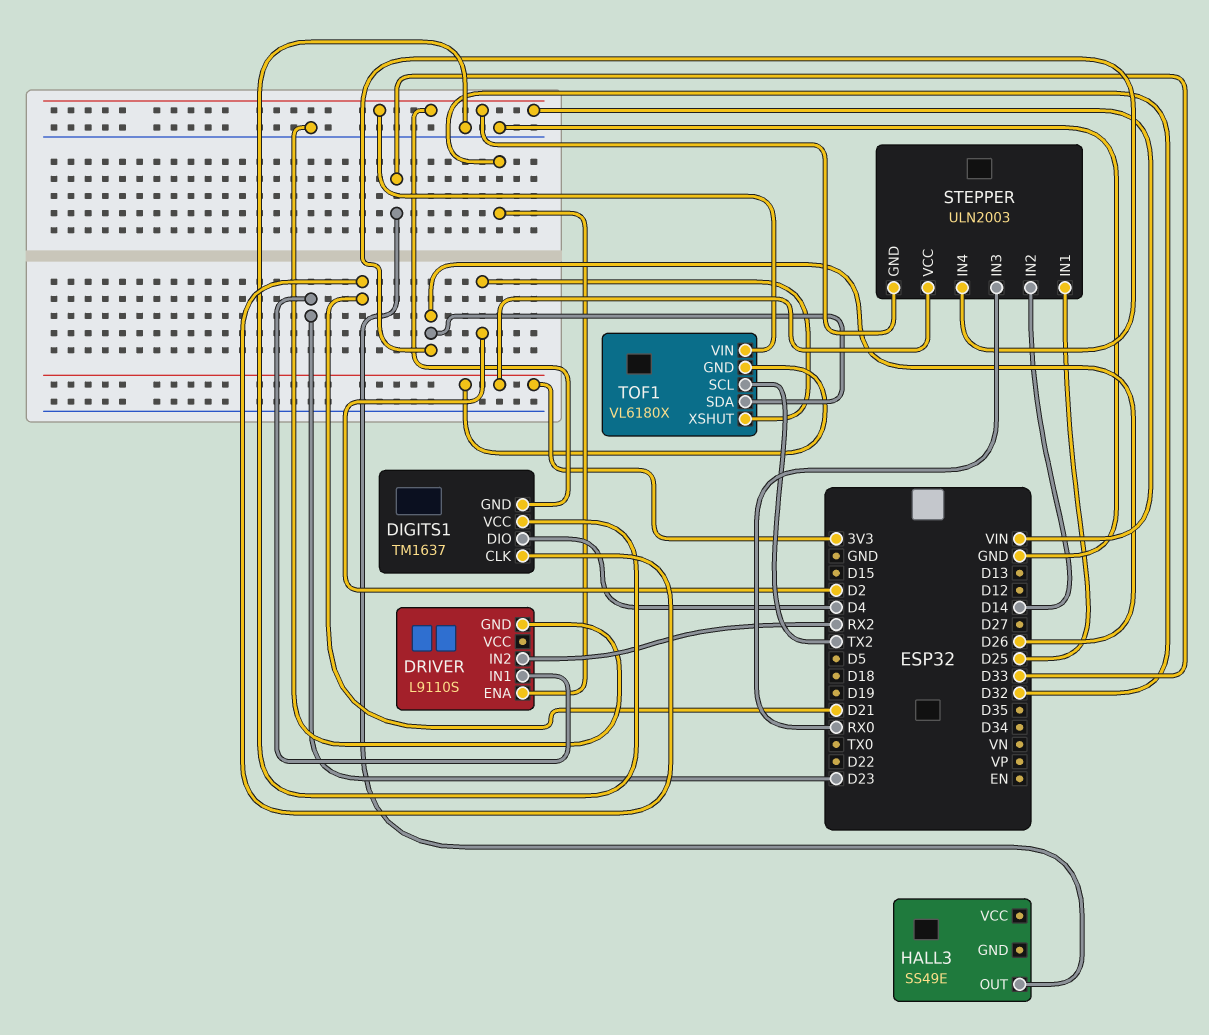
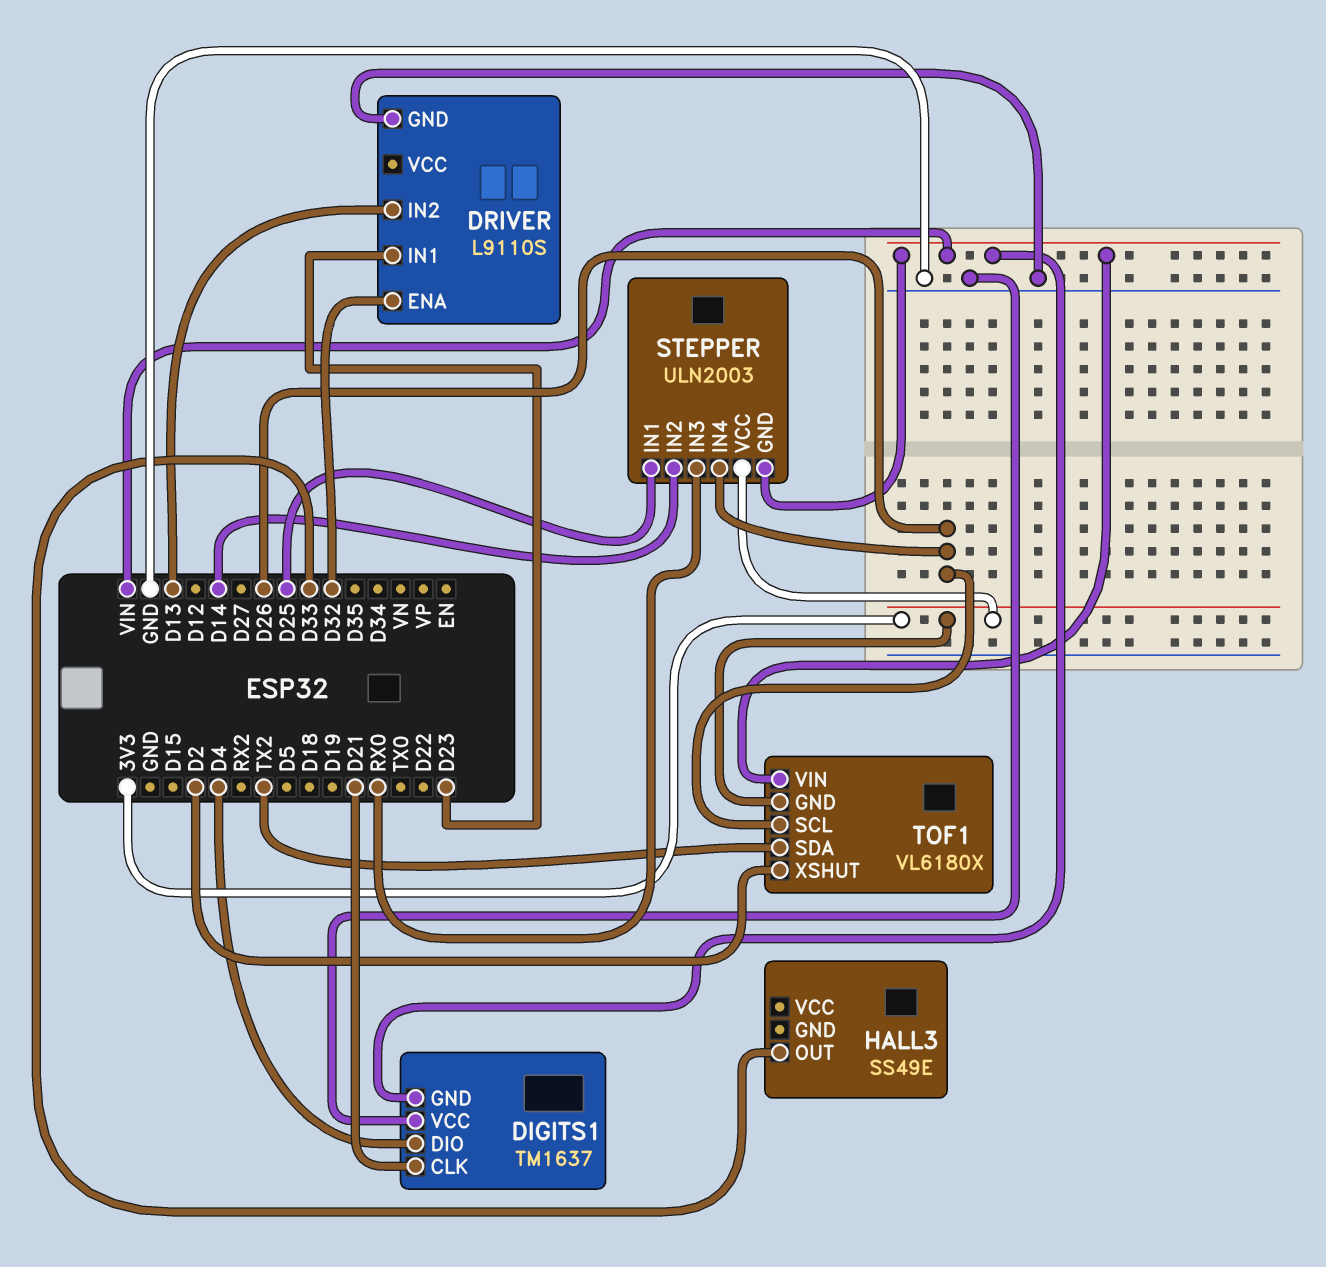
DRIVER pin IN2: RX2 -> D13
TOF1 pin SCL: TX2 -> D26
TOF1 pin SDA: D26 -> TX2

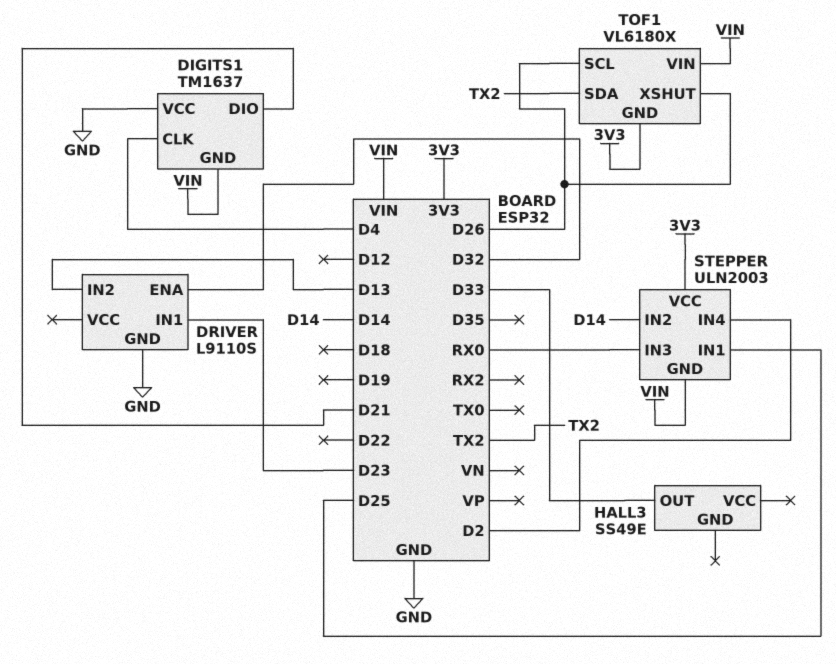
DIGITS1 pin CLK: D21 -> D4
DIGITS1 pin DIO: D4 -> D21
STEPPER pin IN4: D26 -> D2
TOF1 pin XSHUT: D2 -> D26

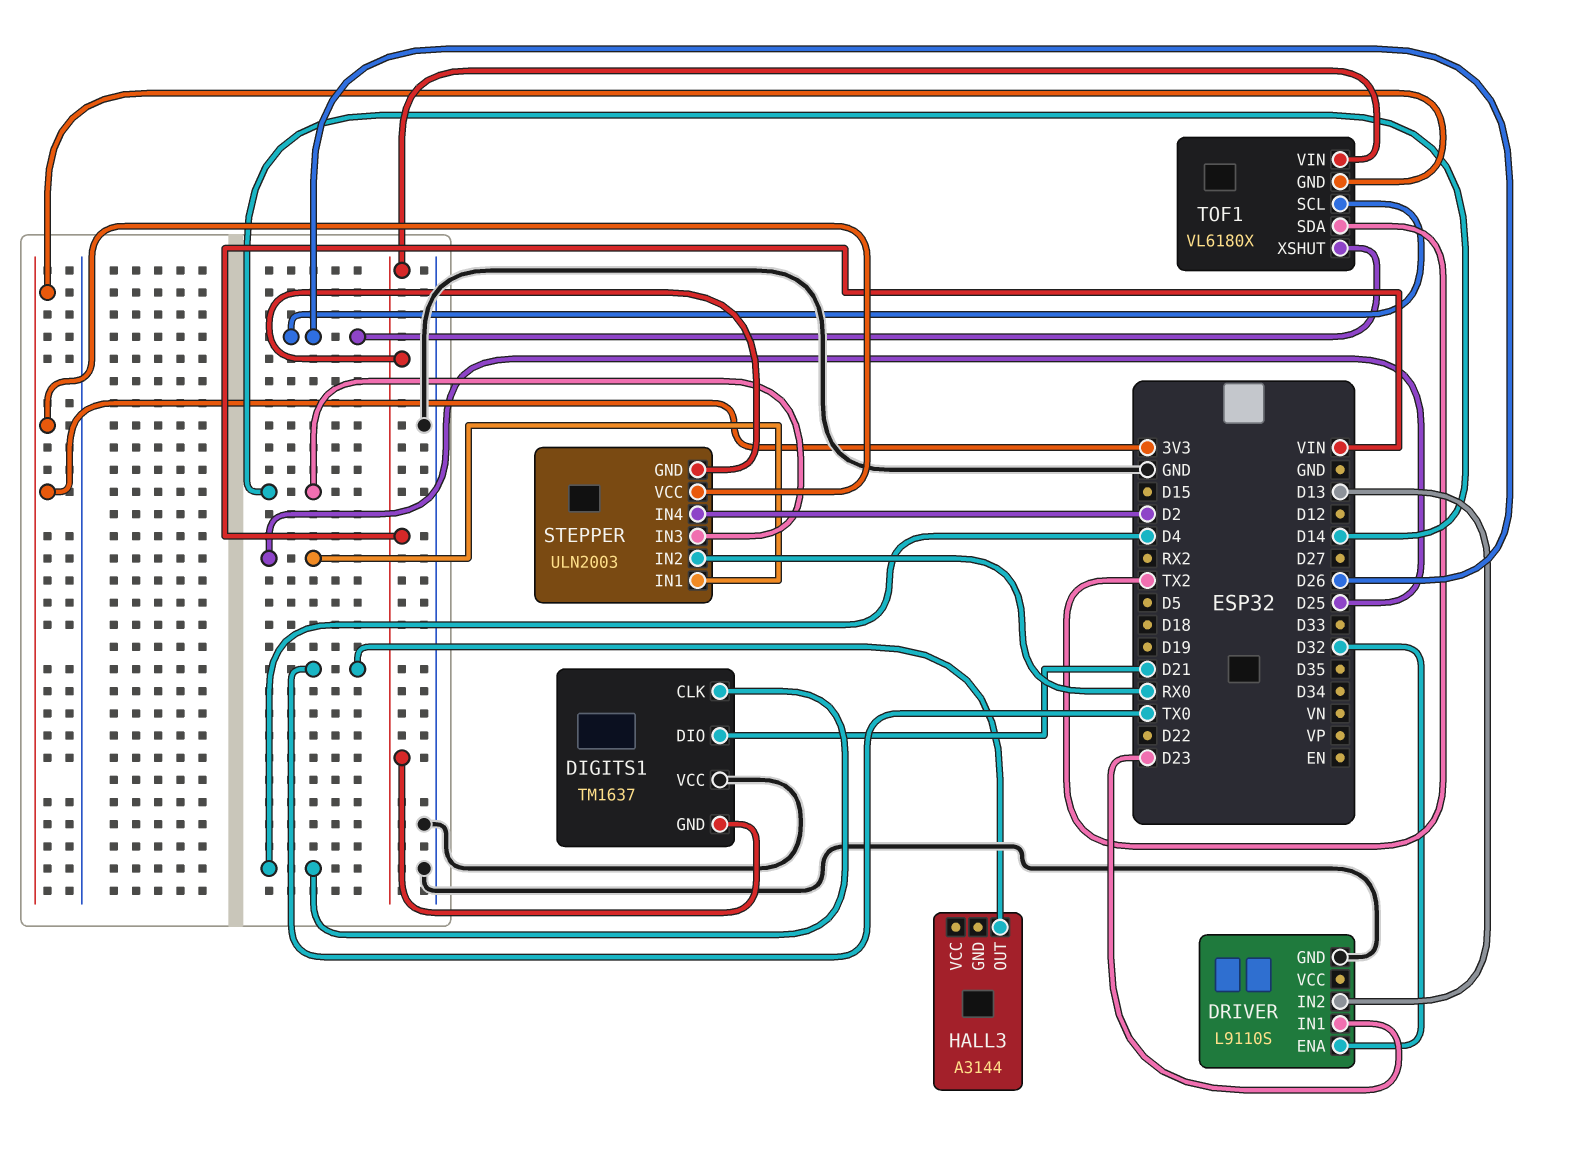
HALL3: SS49E -> A3144
HALL3 pin OUT: D33 -> TX0
STEPPER pin IN2: D14 -> RX0
STEPPER pin IN3: RX0 -> D14

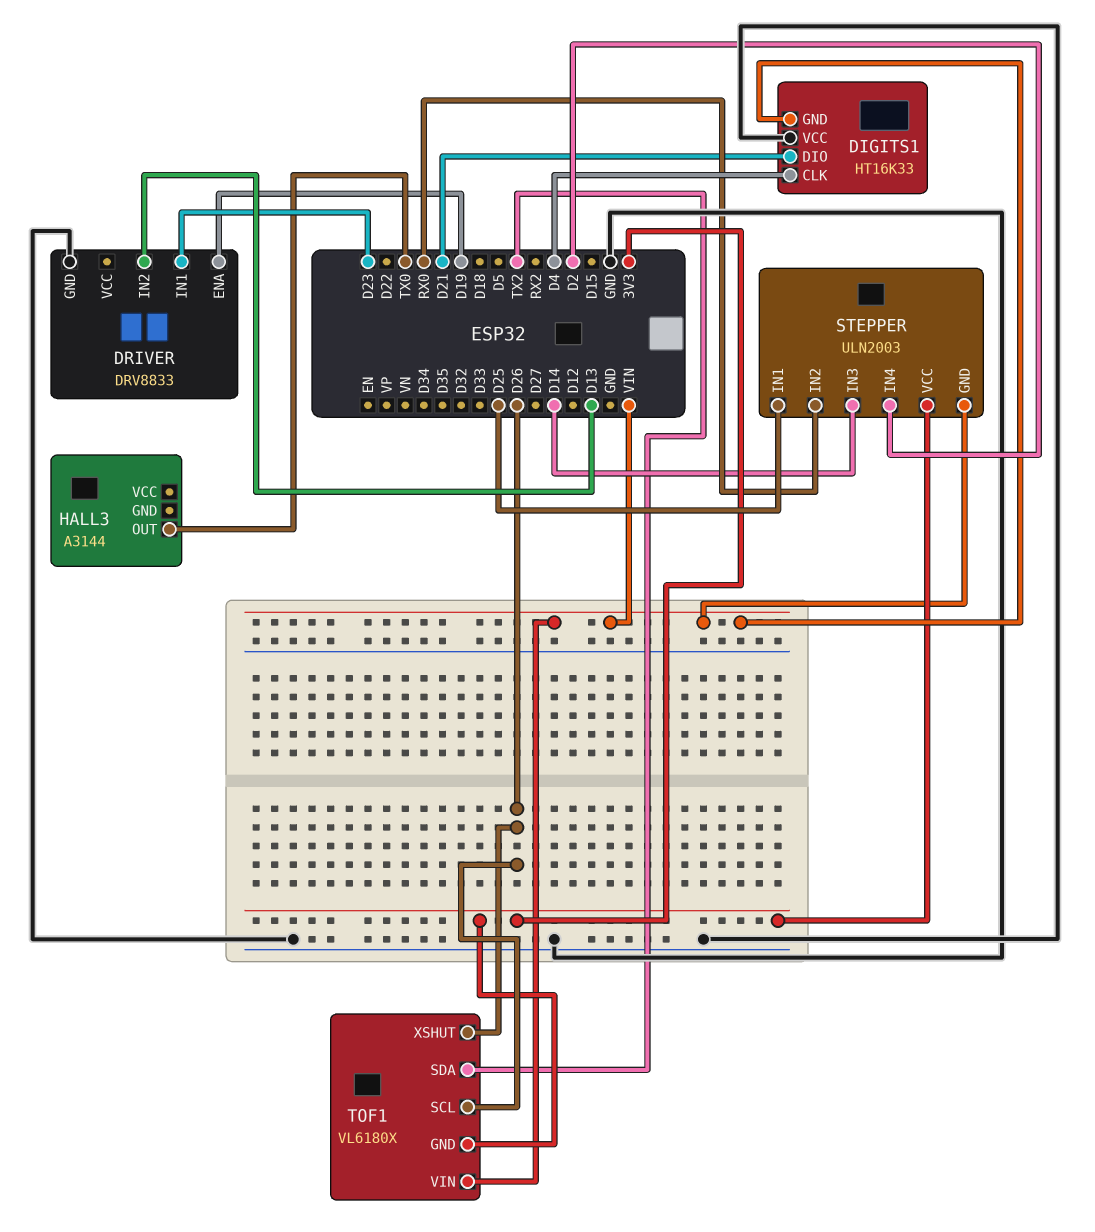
DIGITS1: TM1637 -> HT16K33
DRIVER: L9110S -> DRV8833
DRIVER pin ENA: D32 -> D19

